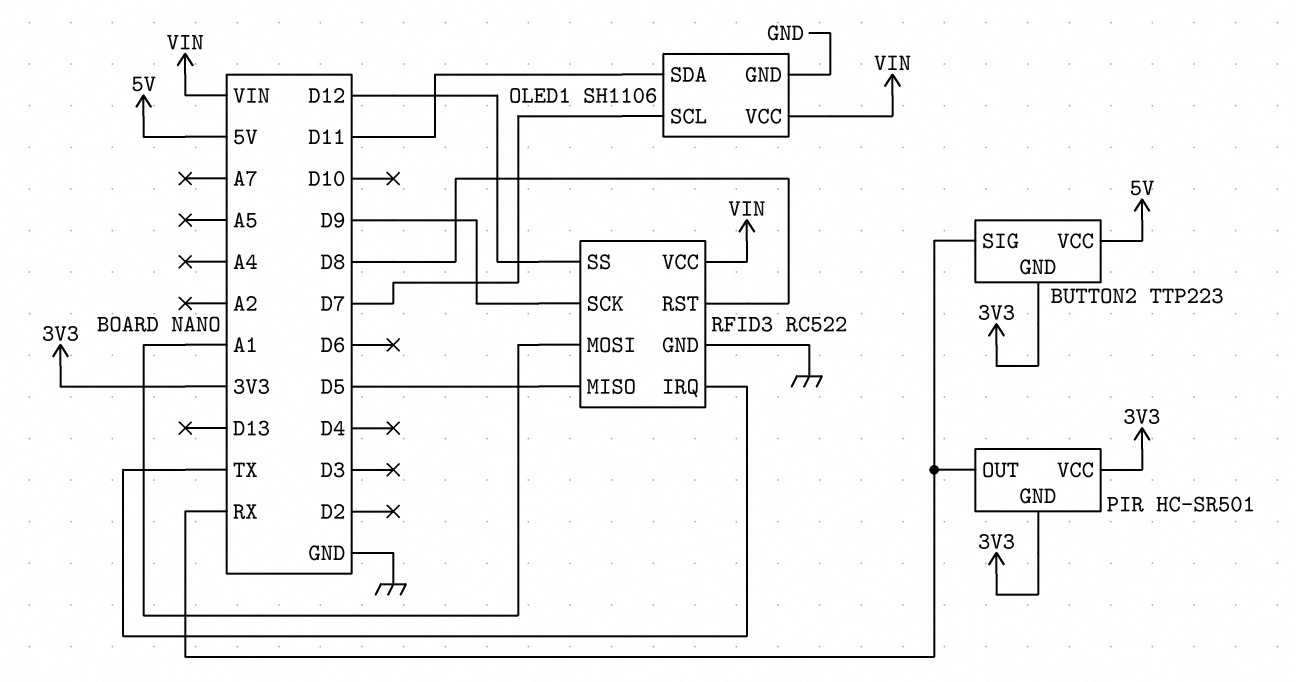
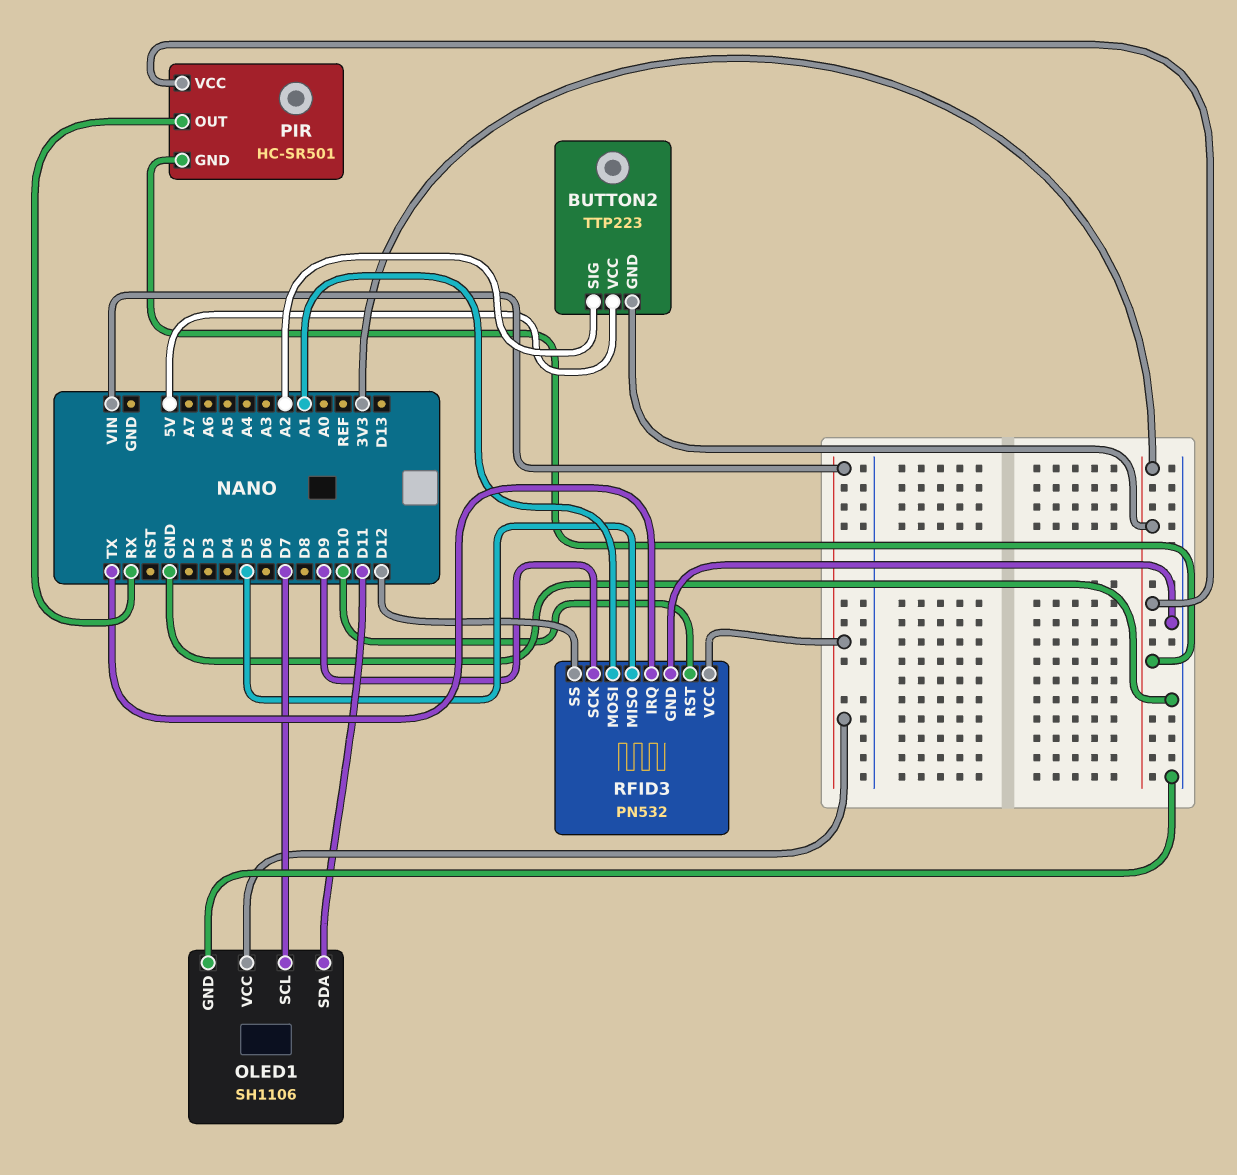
BUTTON2 pin SIG: RX -> A2
RFID3: RC522 -> PN532
RFID3 pin RST: D8 -> D10

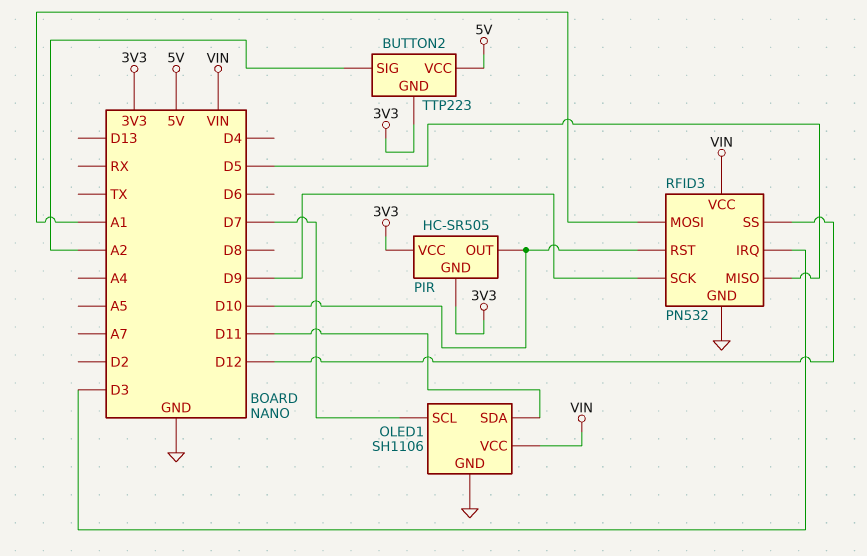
PIR: HC-SR501 -> HC-SR505
PIR pin OUT: RX -> D10
RFID3 pin IRQ: TX -> D3

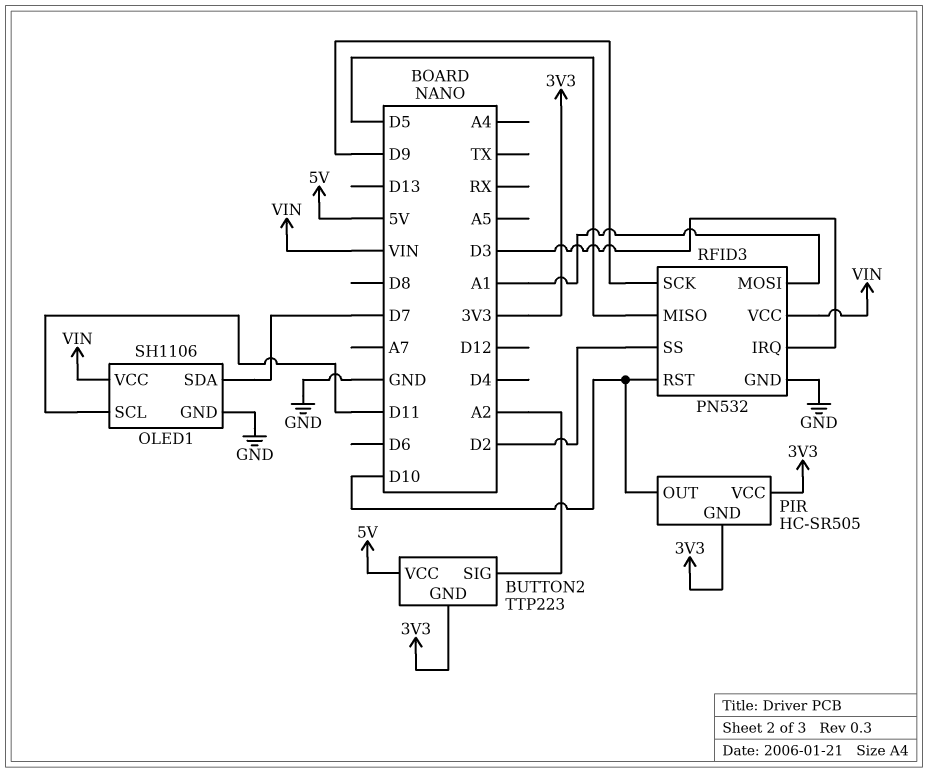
OLED1 pin SCL: D7 -> D11
OLED1 pin SDA: D11 -> D7
RFID3 pin SS: D12 -> D2

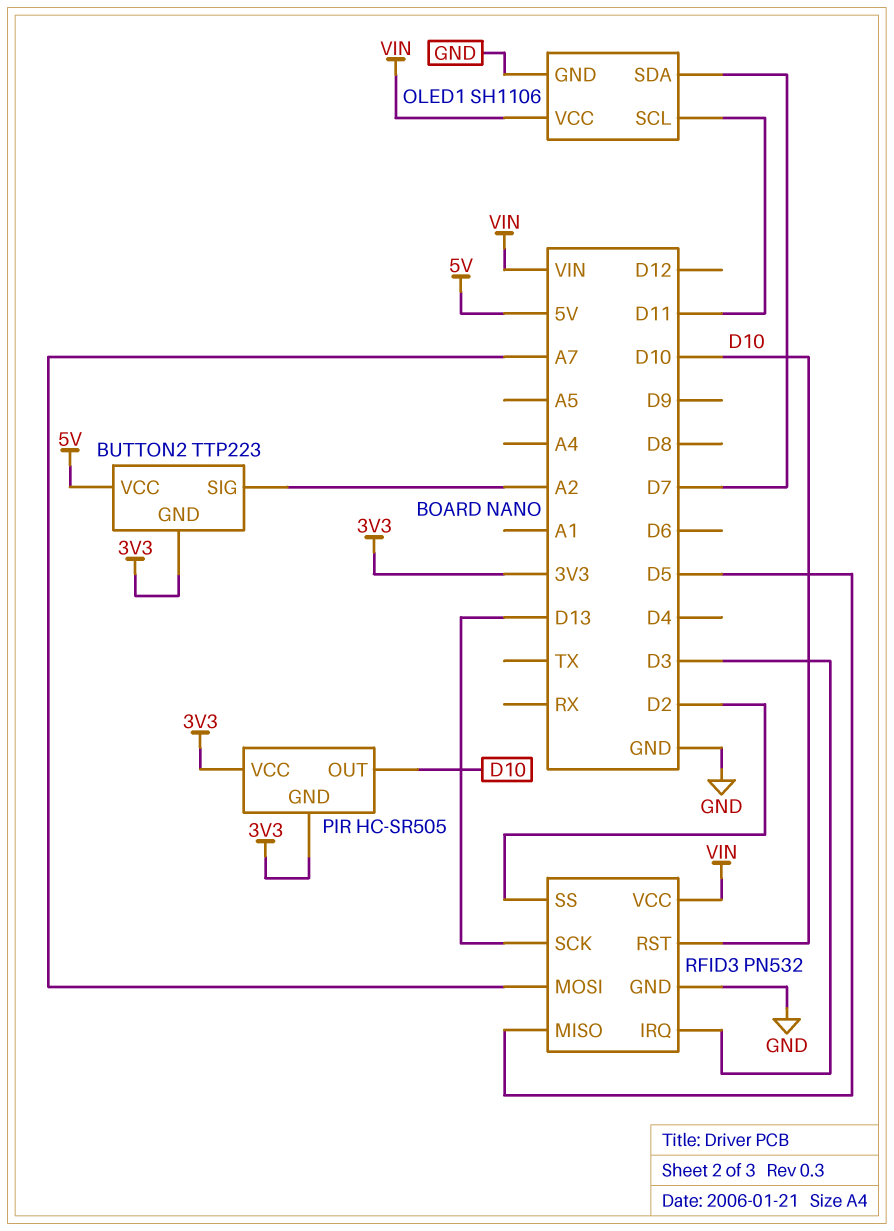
RFID3 pin MOSI: A1 -> A7
RFID3 pin SCK: D9 -> D13

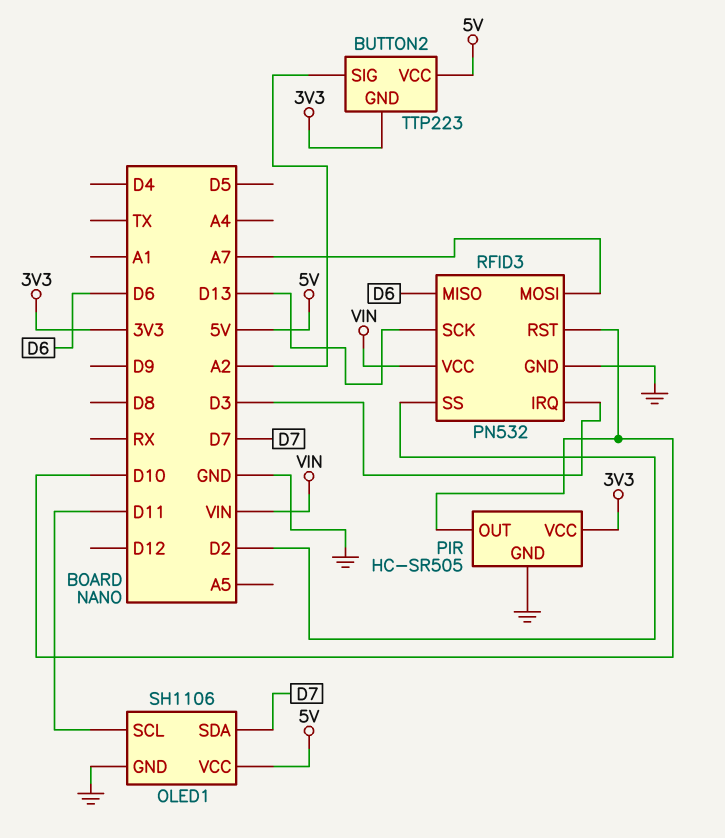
OLED1 pin VCC: VIN -> 5V
PIR pin GND: 3V3 -> GND
RFID3 pin MISO: D5 -> D6

